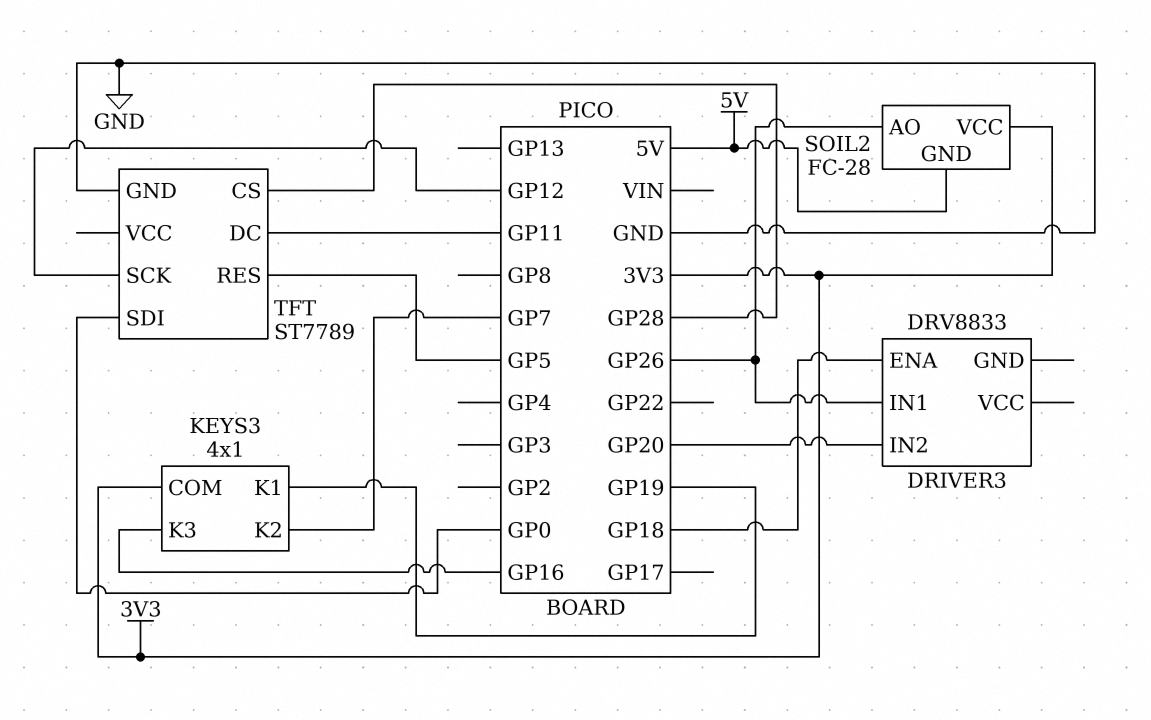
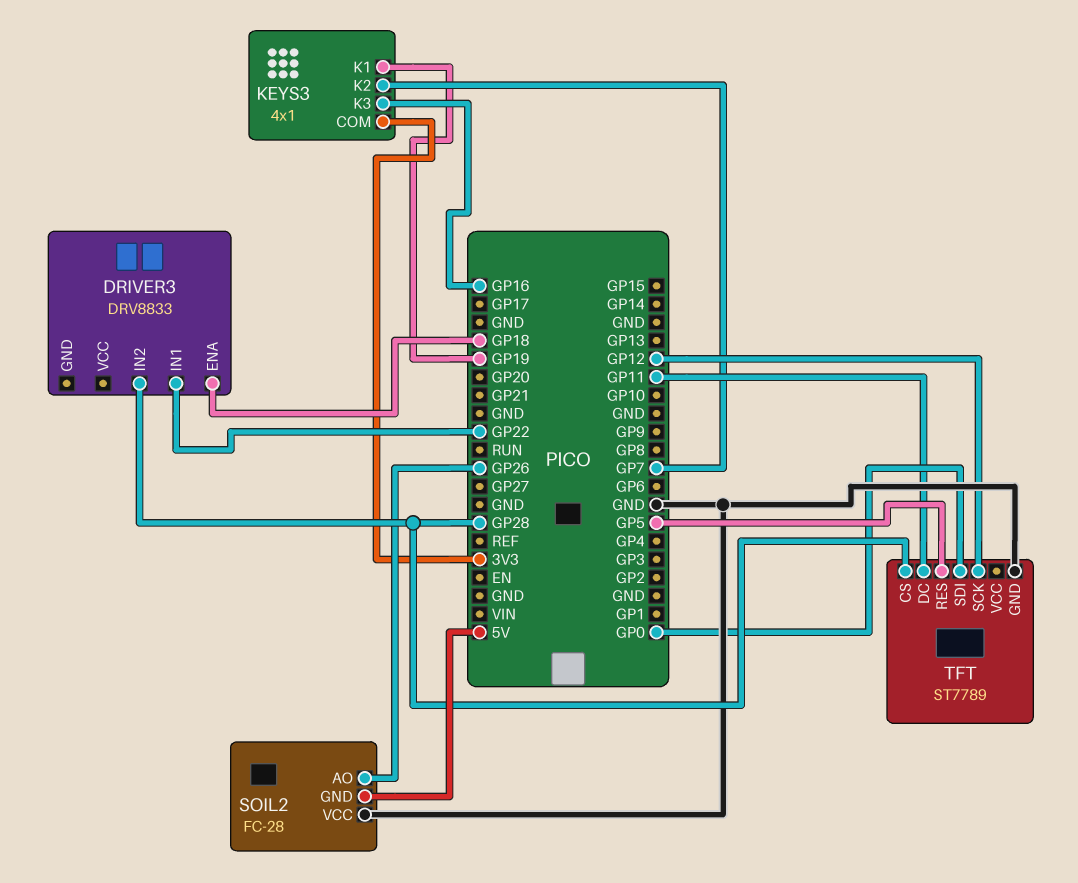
DRIVER3 pin IN1: GP26 -> GP22
DRIVER3 pin IN2: GP20 -> GP28
SOIL2 pin VCC: 3V3 -> GND

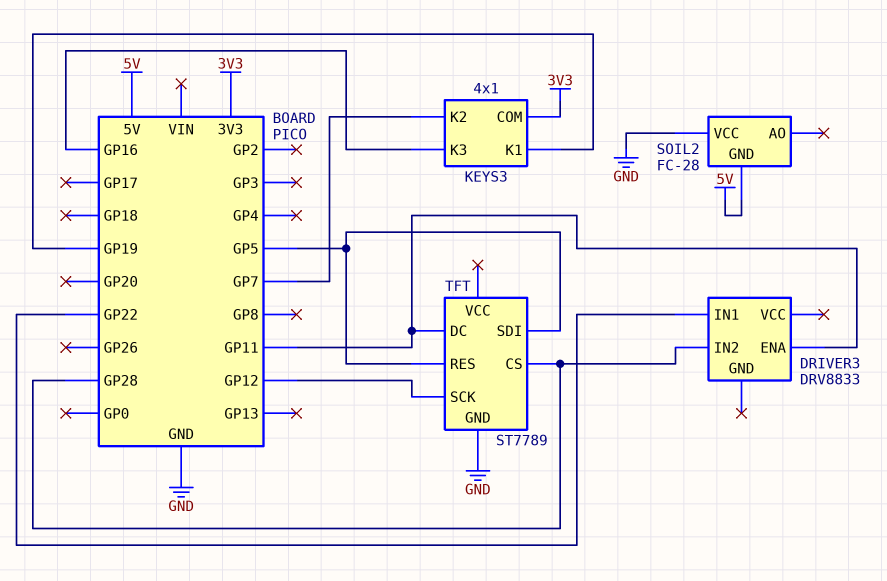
DRIVER3 pin ENA: GP18 -> GP11
SOIL2 pin AO: GP26 -> none
TFT pin SDI: GP0 -> GP5

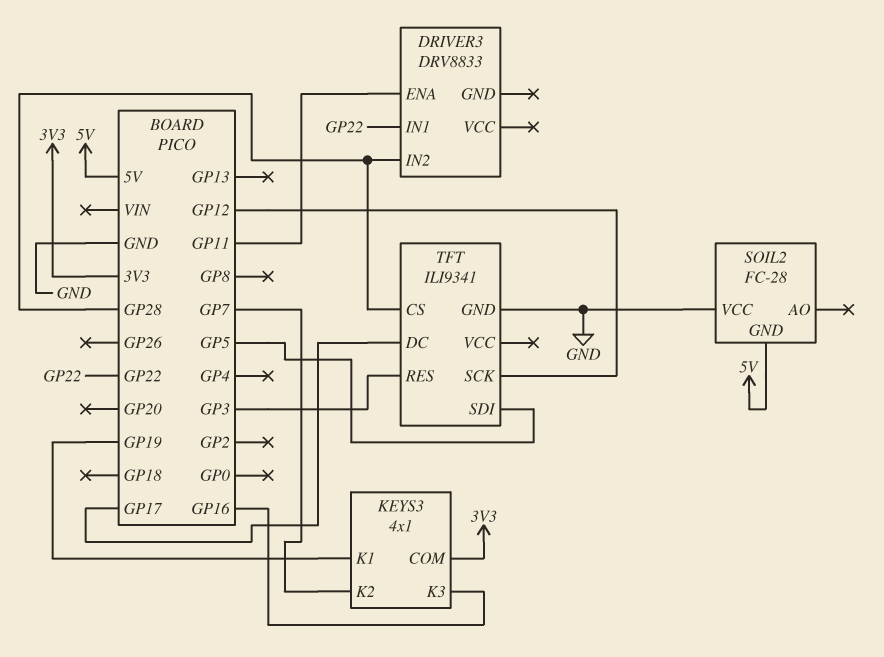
TFT: ST7789 -> ILI9341
TFT pin DC: GP11 -> GP17
TFT pin RES: GP5 -> GP3

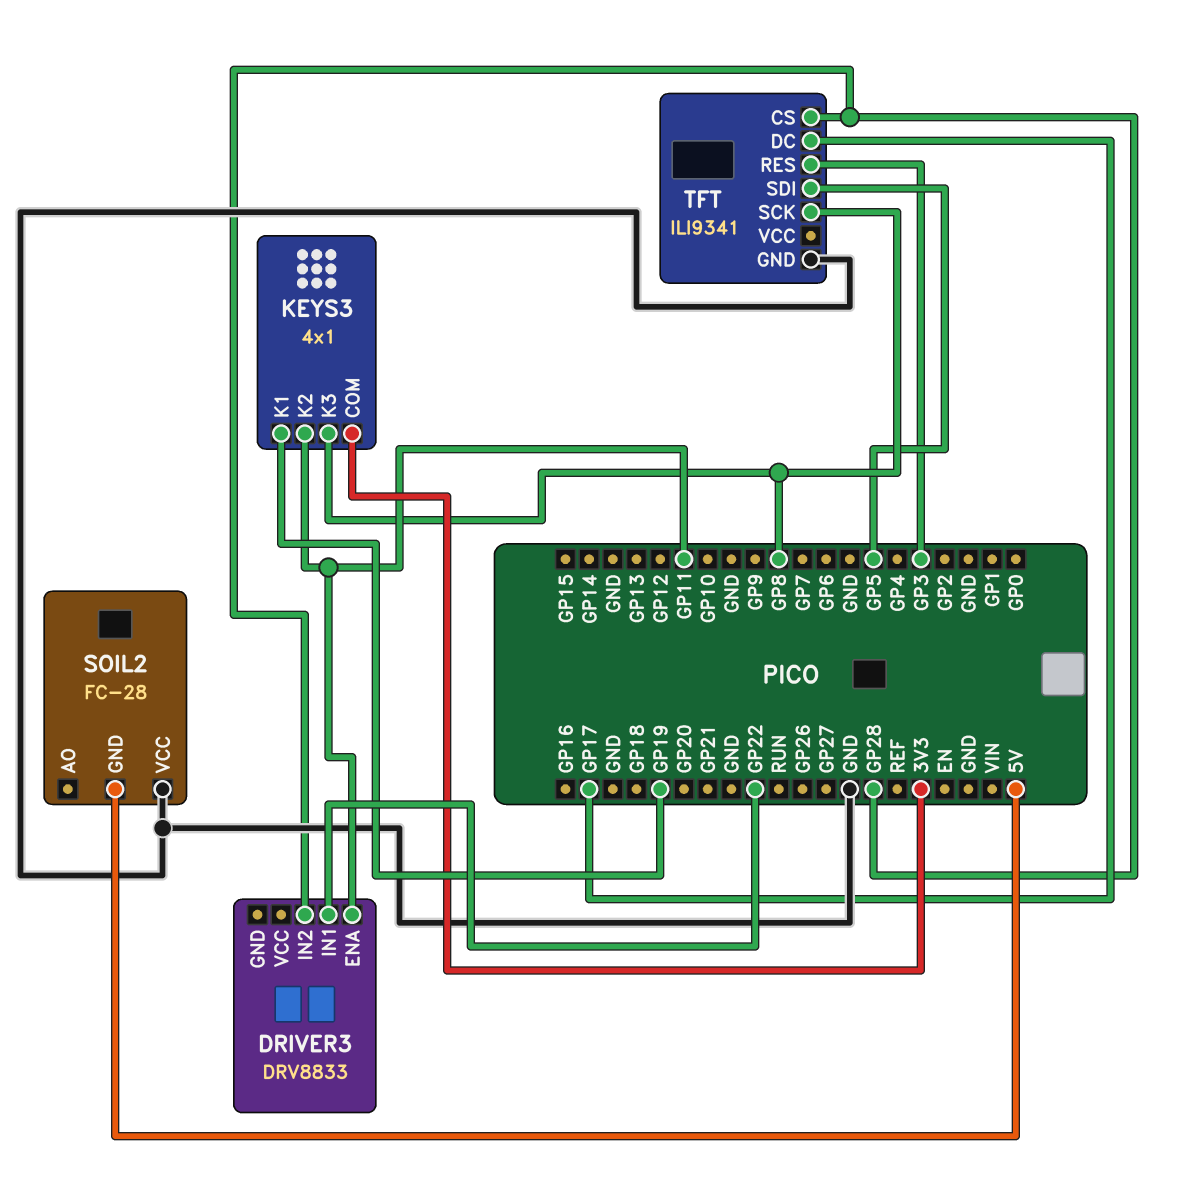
KEYS3 pin K2: GP7 -> GP11
KEYS3 pin K3: GP16 -> GP8
TFT pin SCK: GP12 -> GP8

